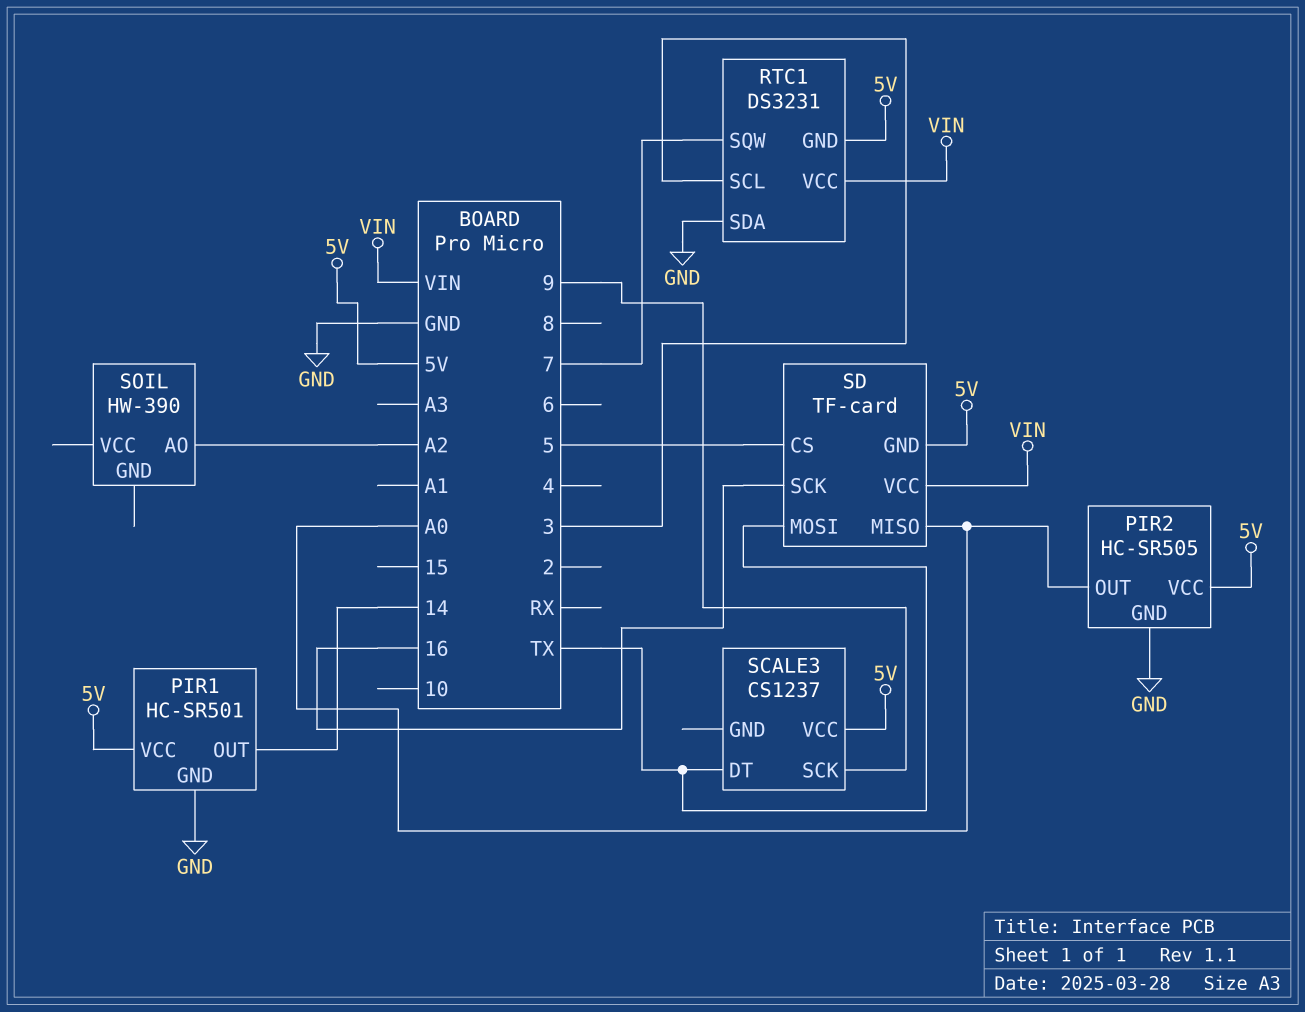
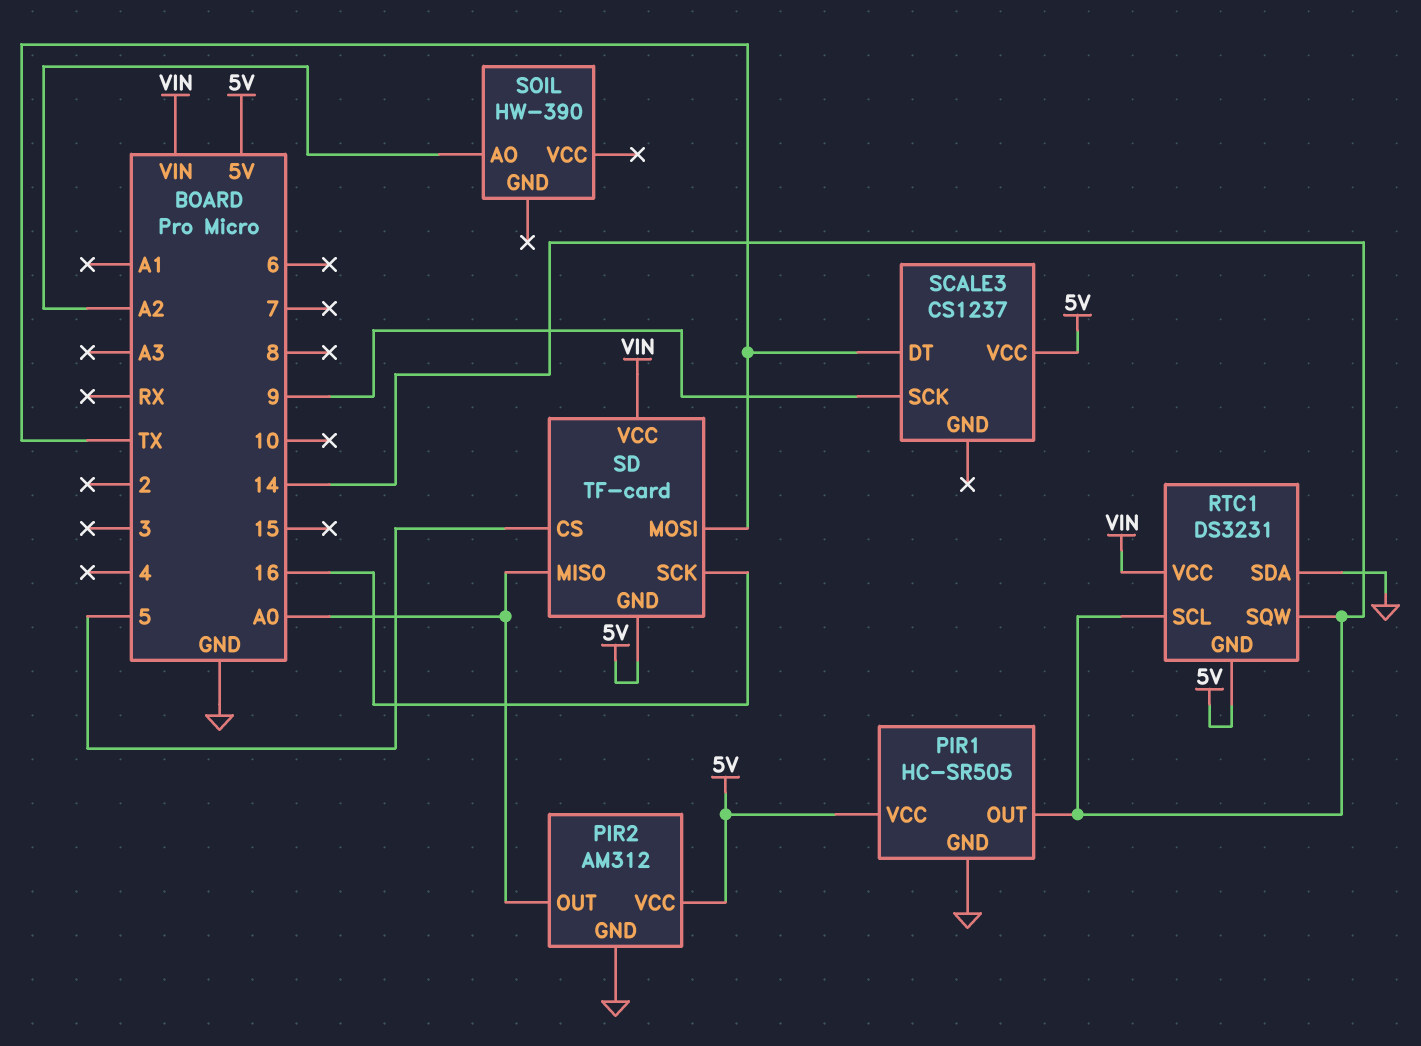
PIR1: HC-SR501 -> HC-SR505
PIR2: HC-SR505 -> AM312
RTC1 pin SCL: 3 -> 14
RTC1 pin SQW: 7 -> 14

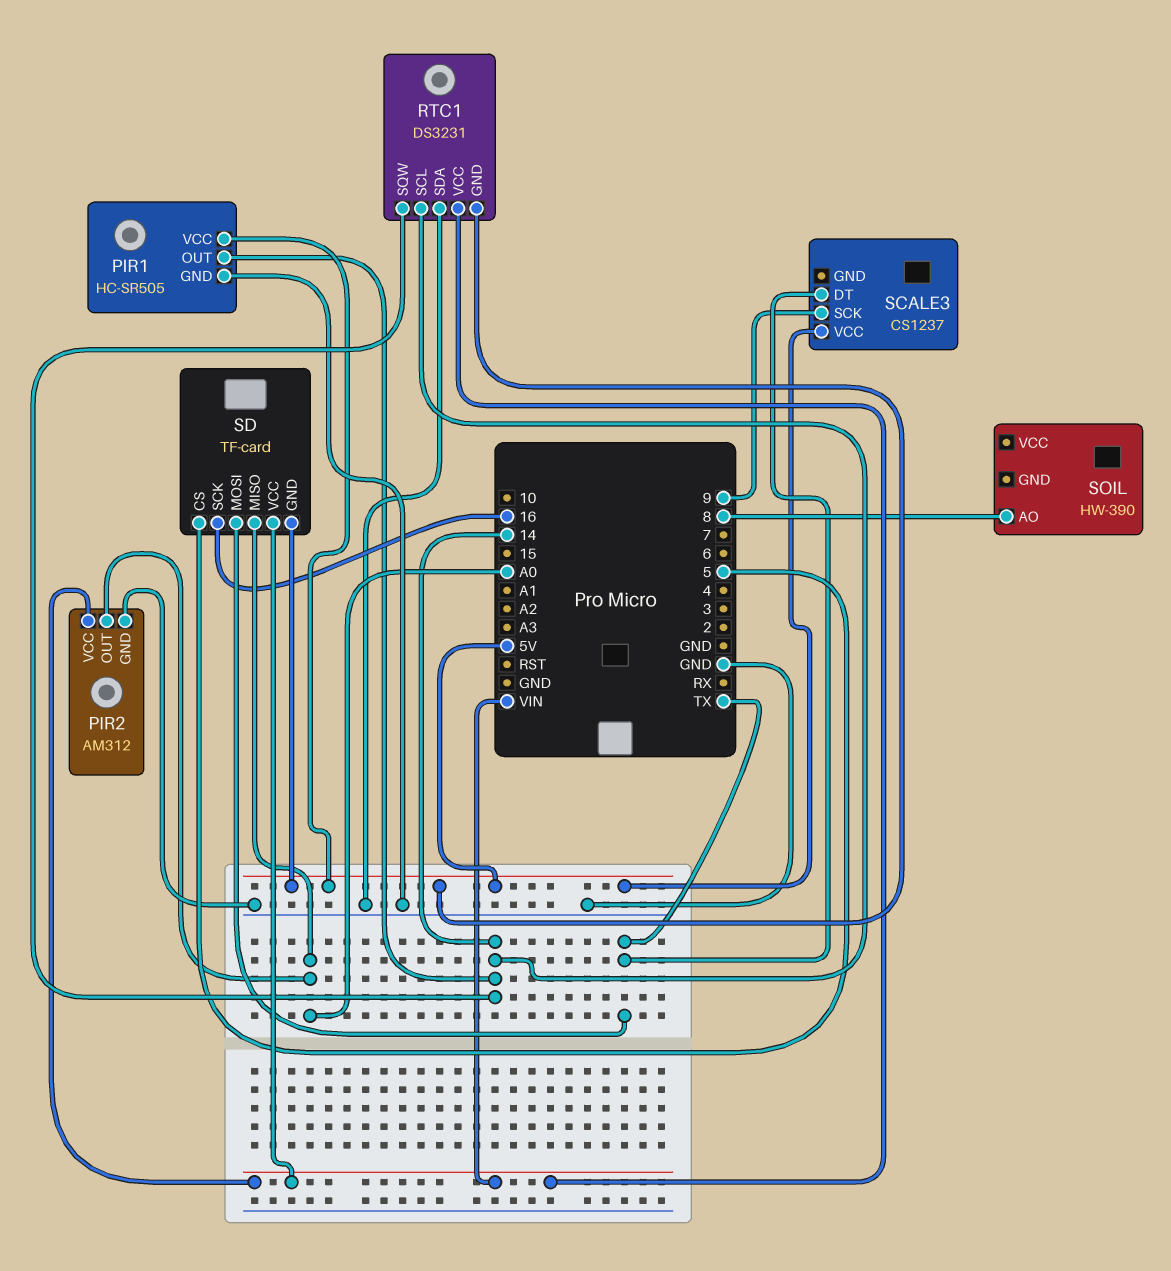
PIR2 pin VCC: 5V -> VIN
SOIL pin AO: A2 -> 8

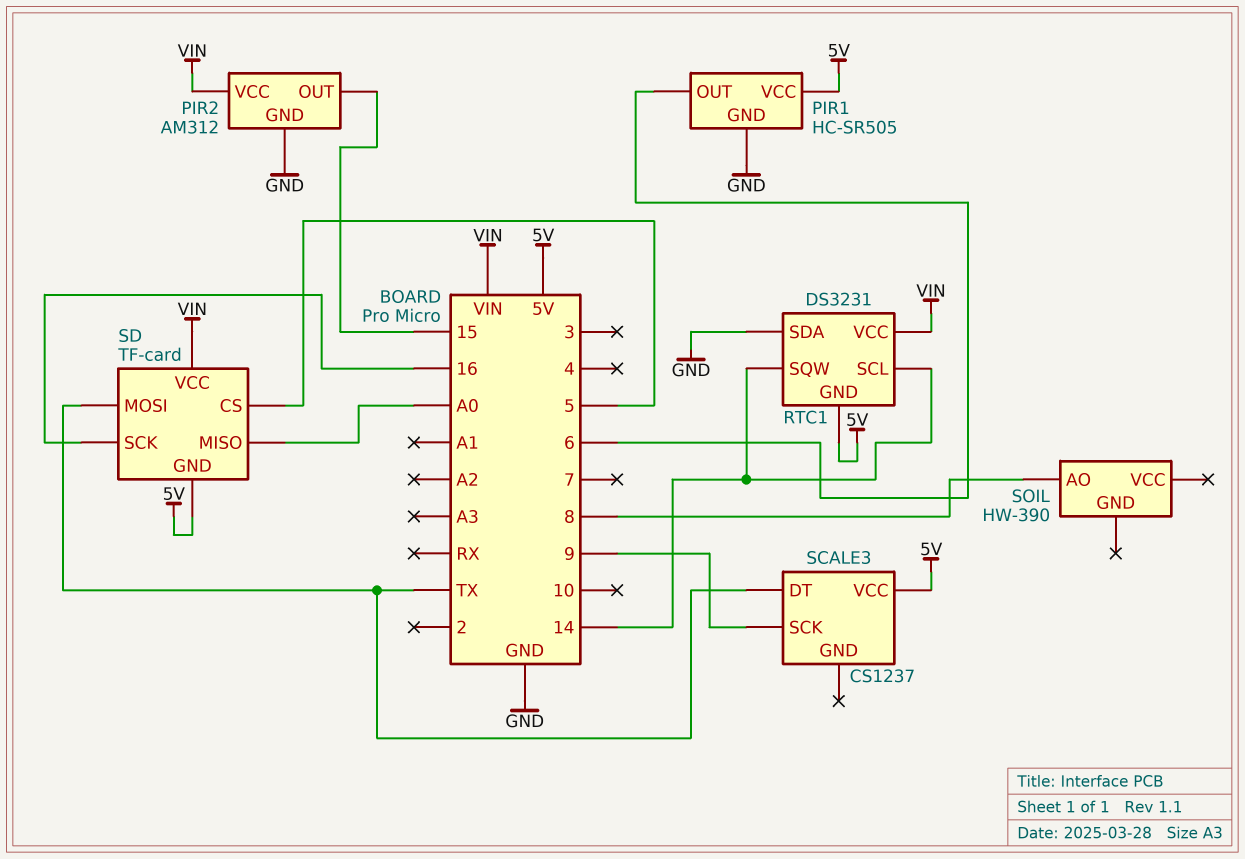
PIR1 pin OUT: 14 -> 6
PIR2 pin OUT: A0 -> 15

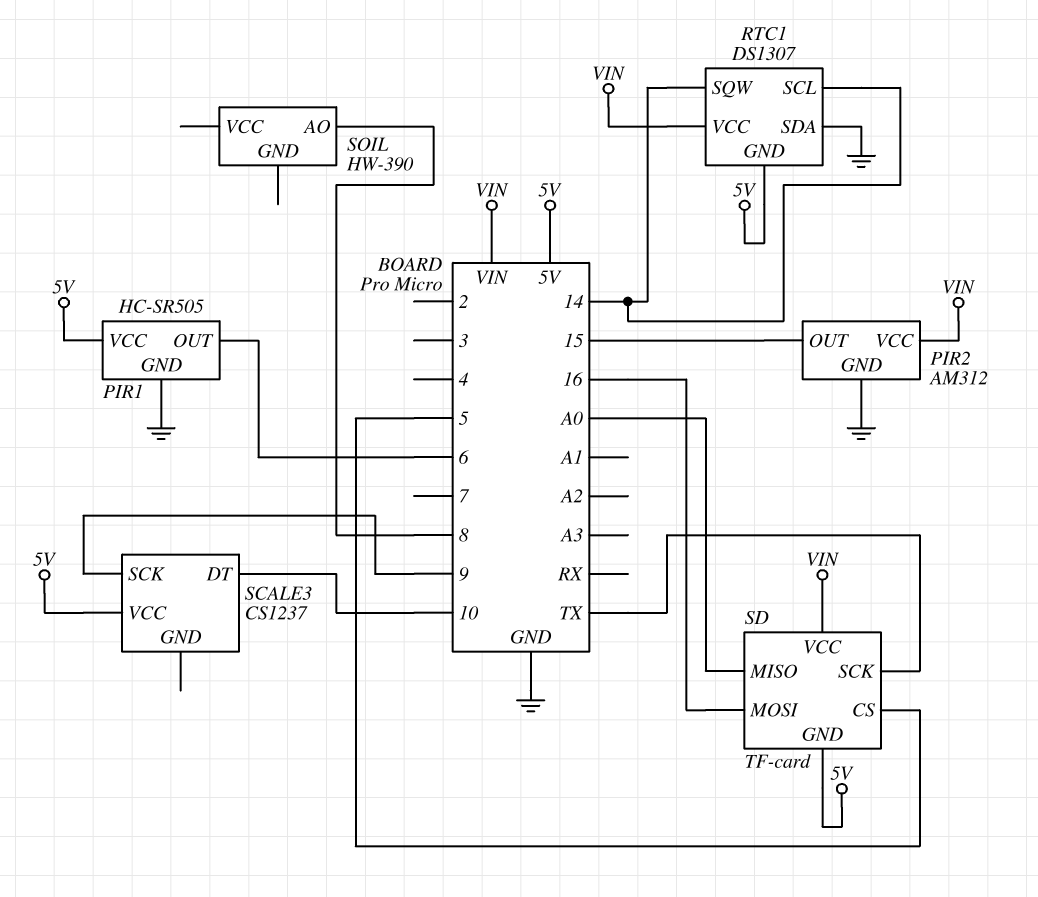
RTC1: DS3231 -> DS1307
SCALE3 pin DT: TX -> 10
SD pin MOSI: TX -> 16
SD pin SCK: 16 -> TX

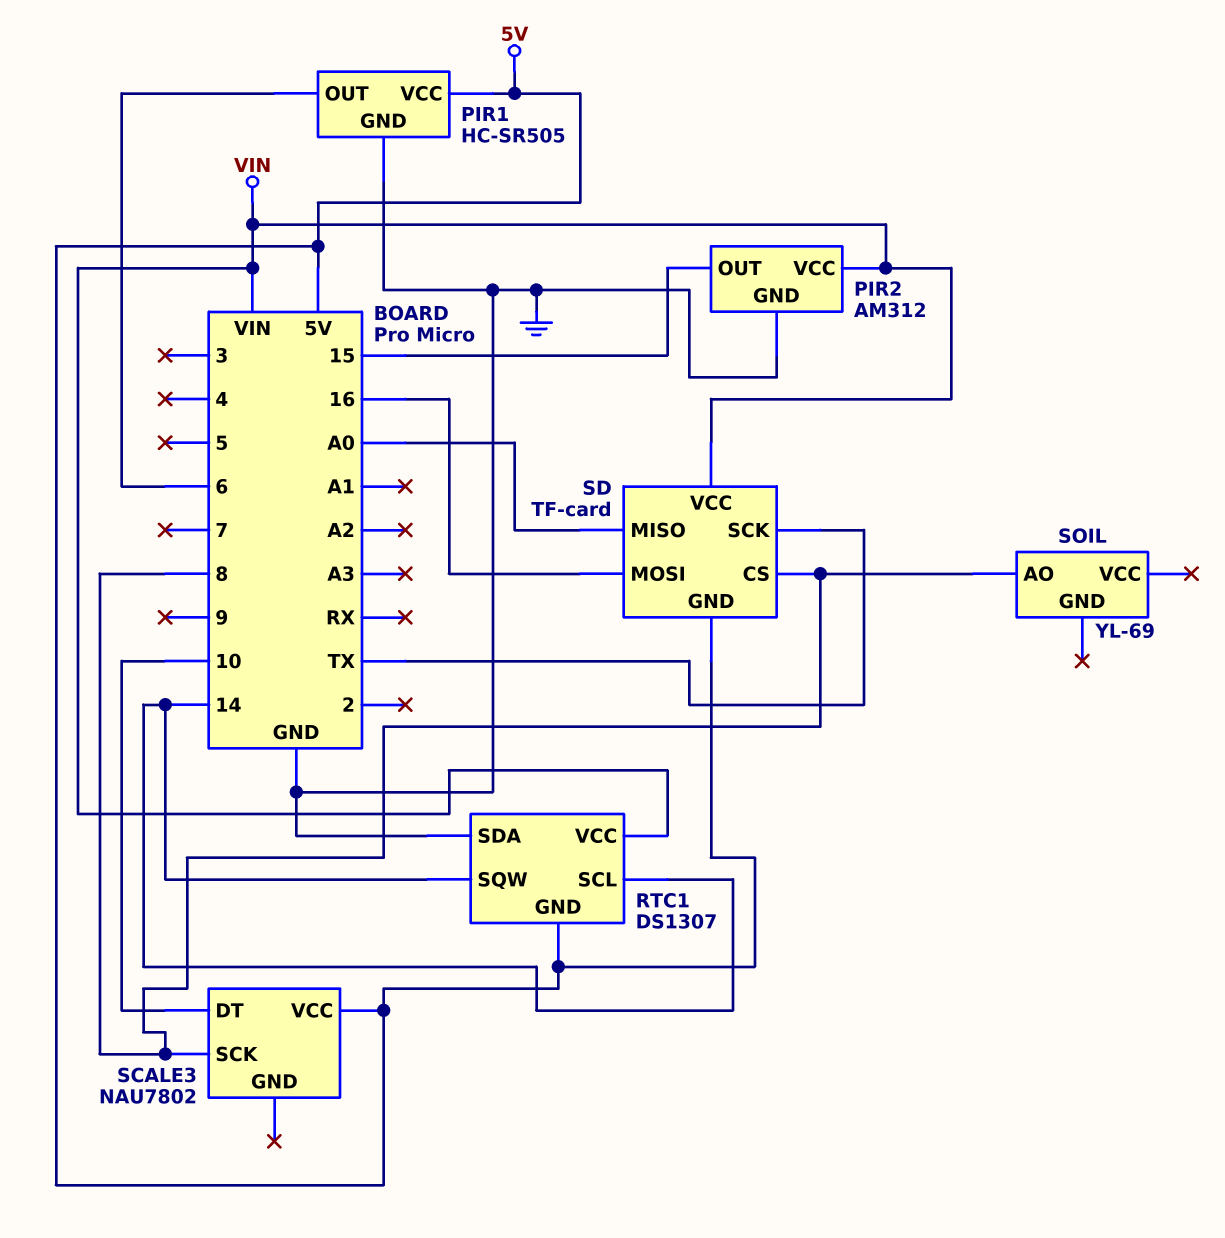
SCALE3: CS1237 -> NAU7802
SCALE3 pin SCK: 9 -> 8
SD pin CS: 5 -> 8
SOIL: HW-390 -> YL-69

